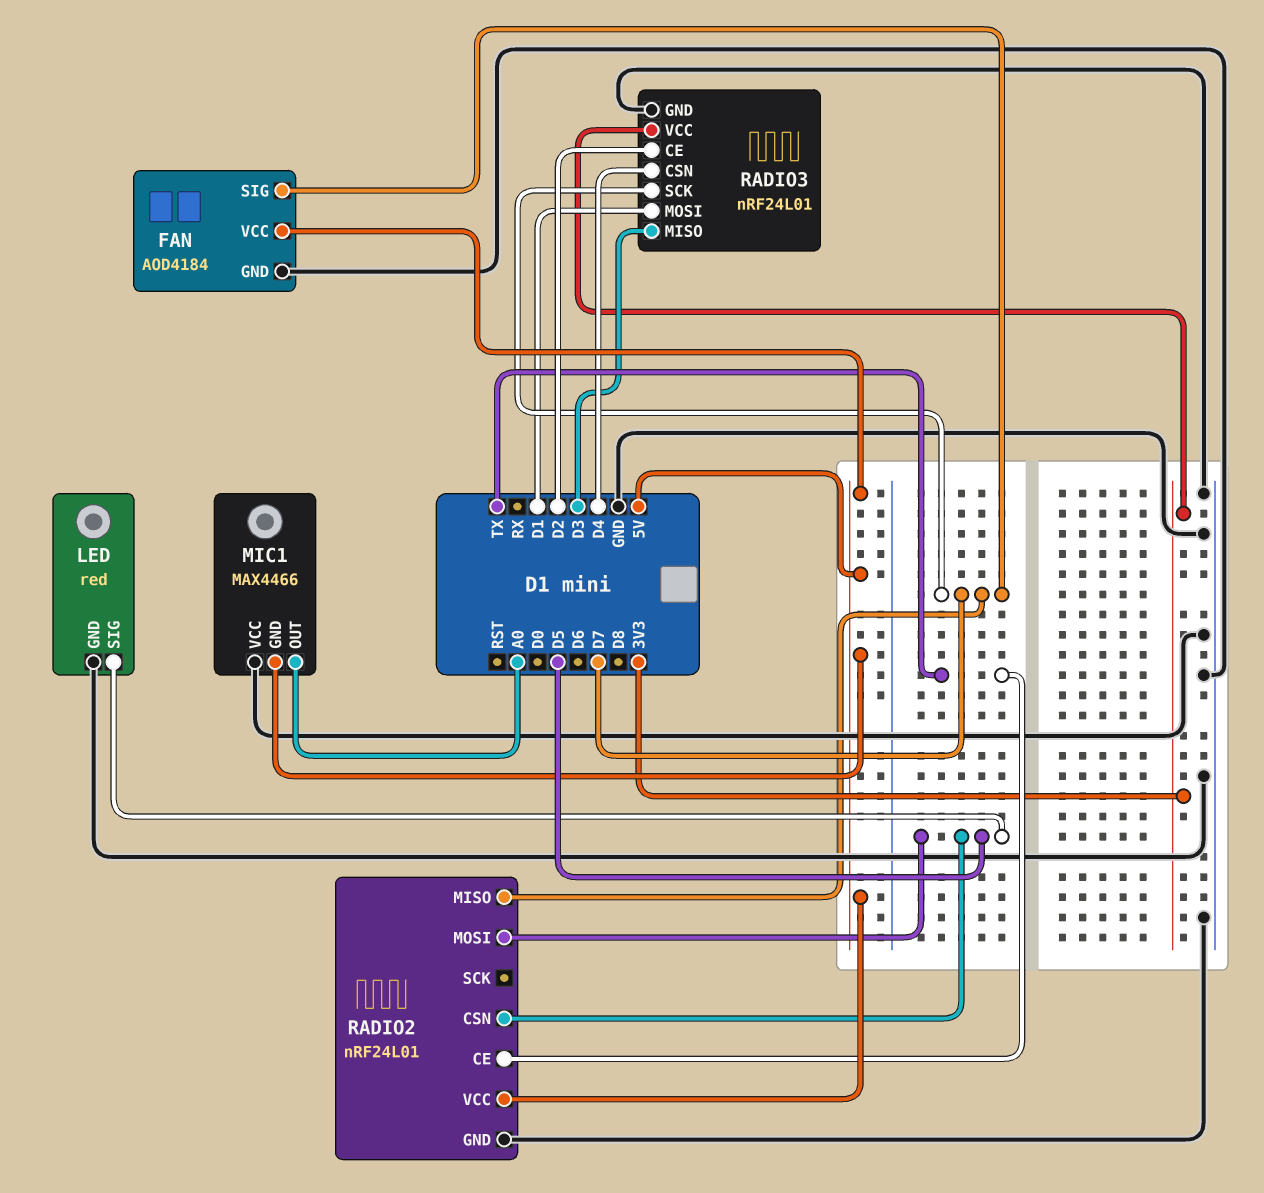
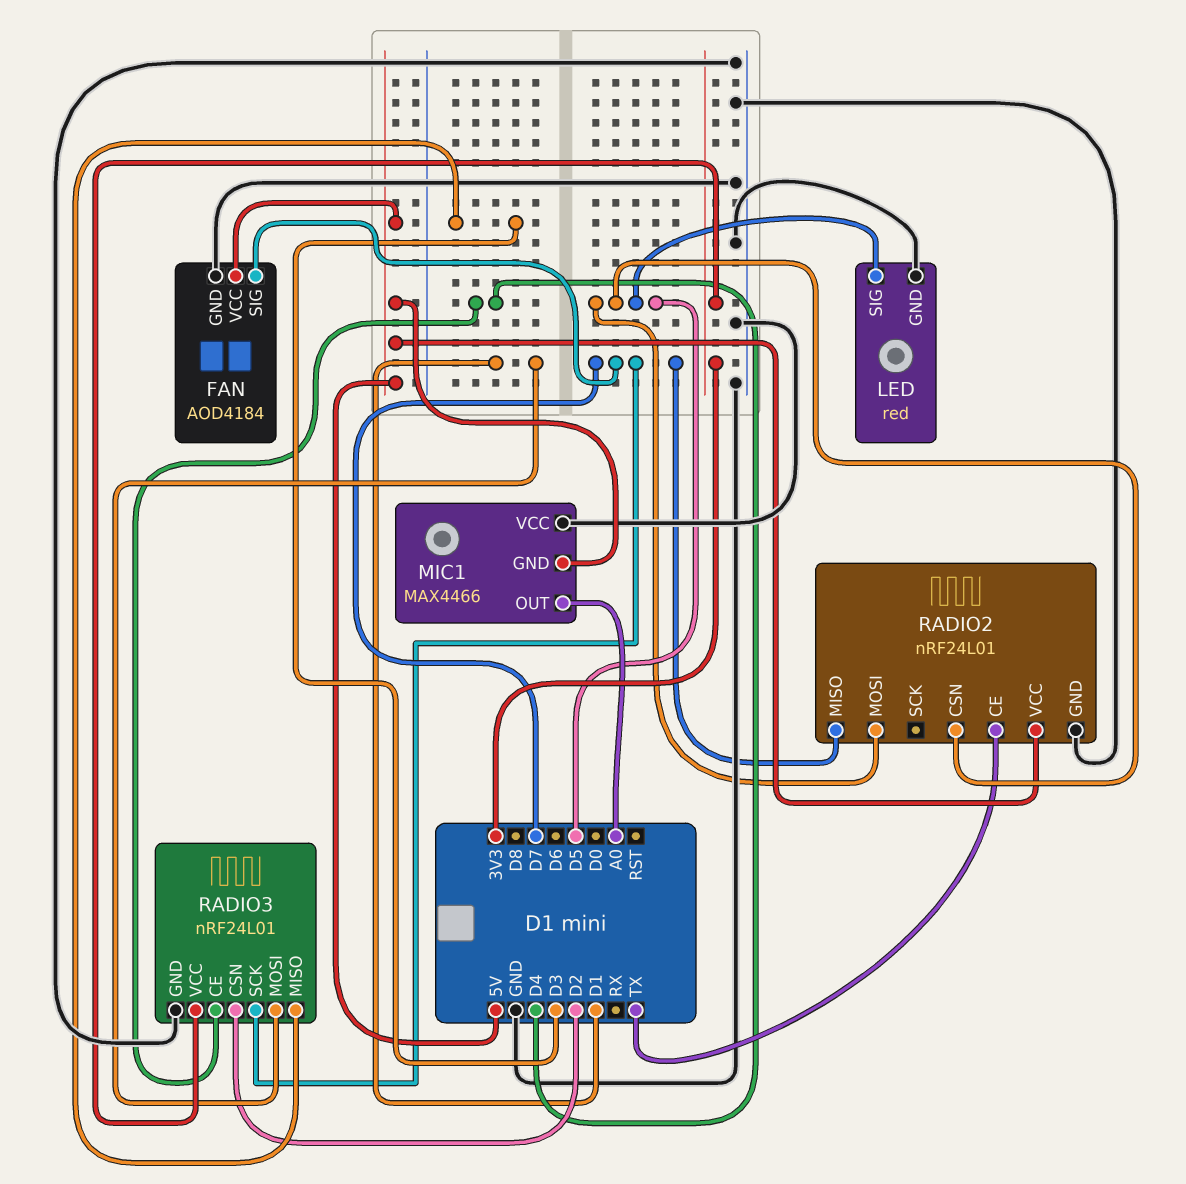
RADIO3 pin CE: D2 -> D4
RADIO3 pin CSN: D4 -> D2

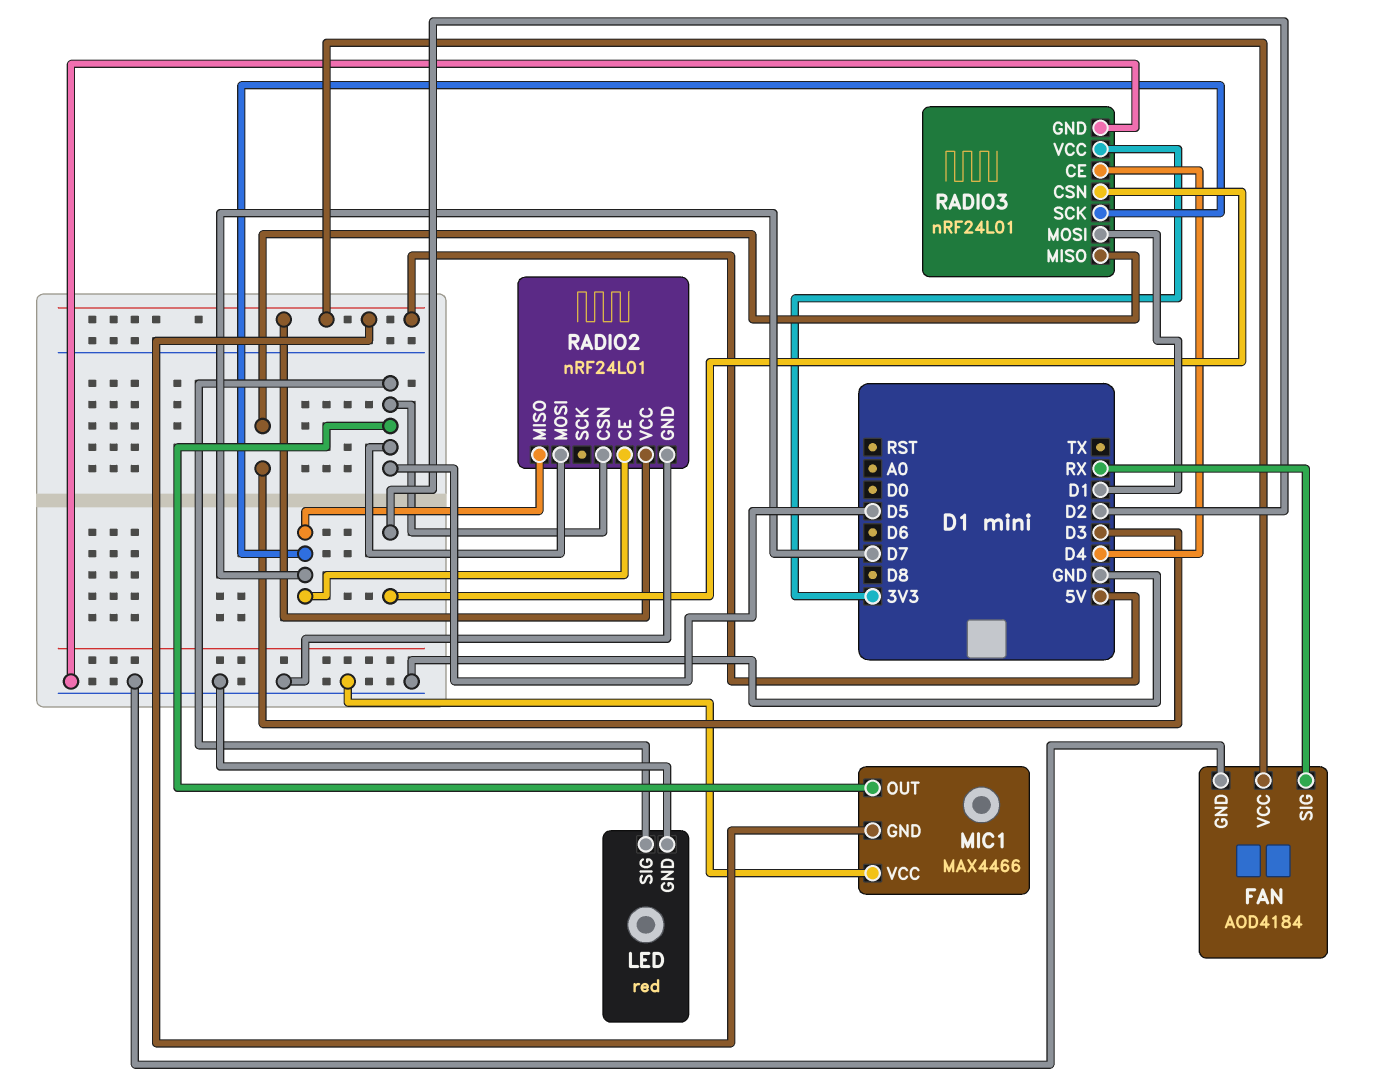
FAN pin SIG: D7 -> RX
MIC1 pin OUT: A0 -> D5
RADIO2 pin CE: TX -> D7

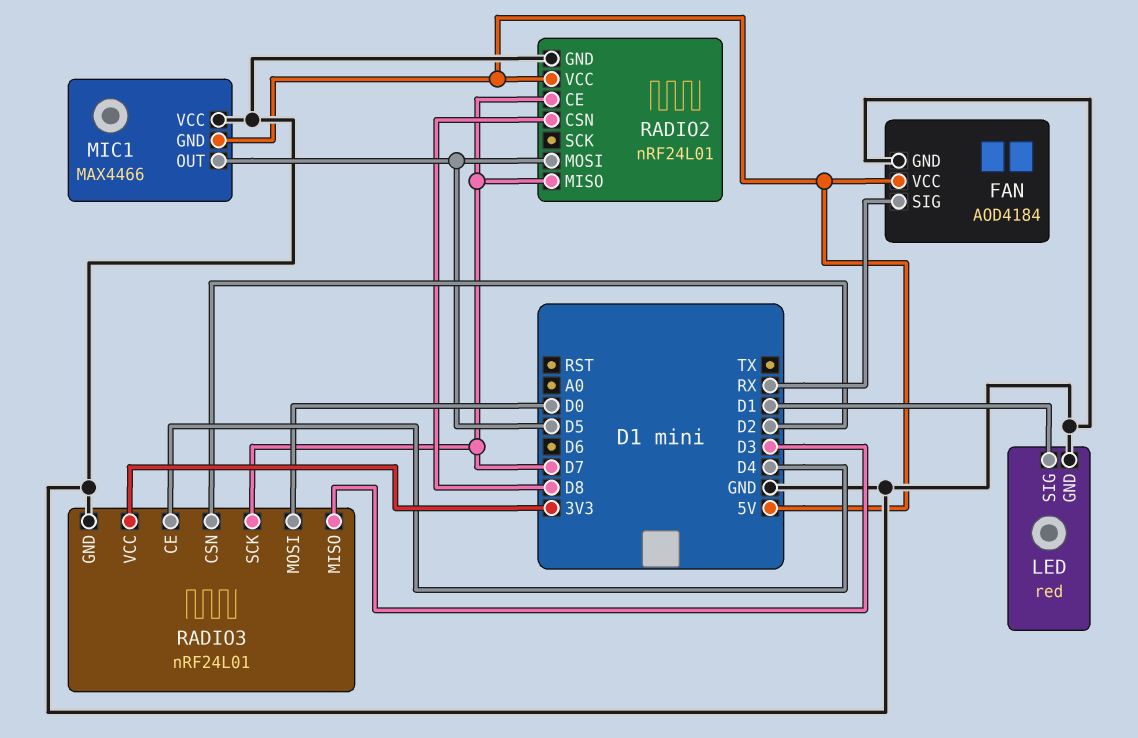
LED pin SIG: D5 -> D1
RADIO2 pin CSN: D5 -> D8
RADIO3 pin MOSI: D1 -> D0

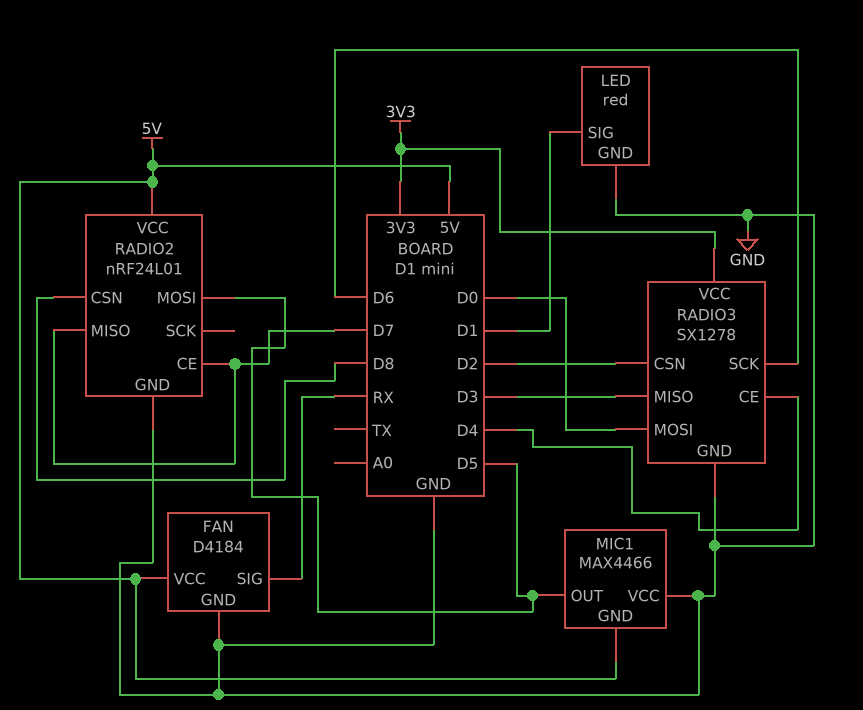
FAN: AOD4184 -> D4184
RADIO3: nRF24L01 -> SX1278
RADIO3 pin SCK: D7 -> D6

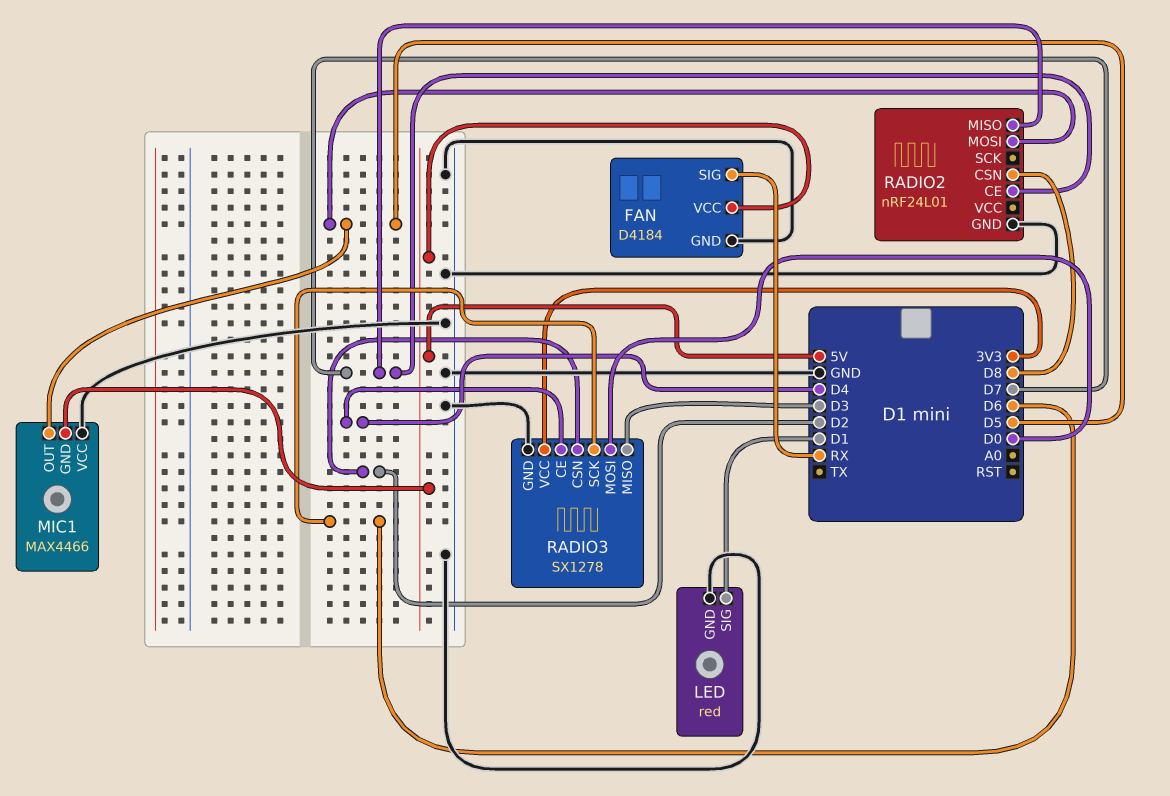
RADIO2 pin VCC: 5V -> none

